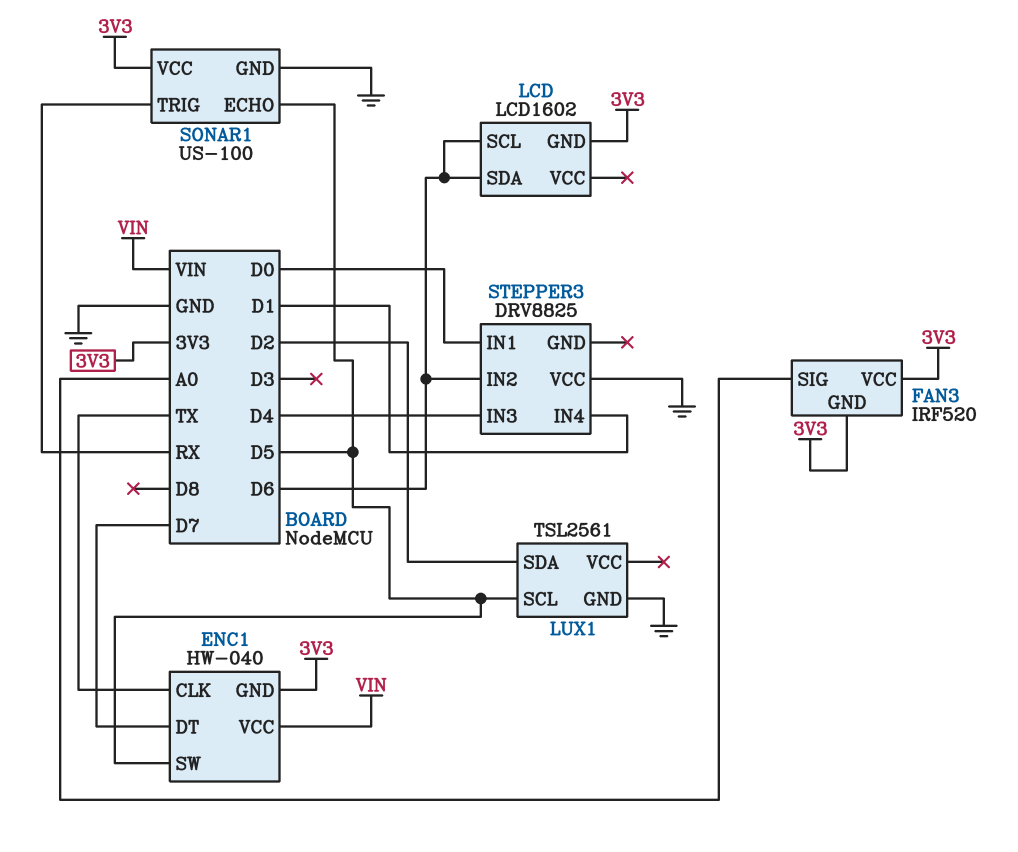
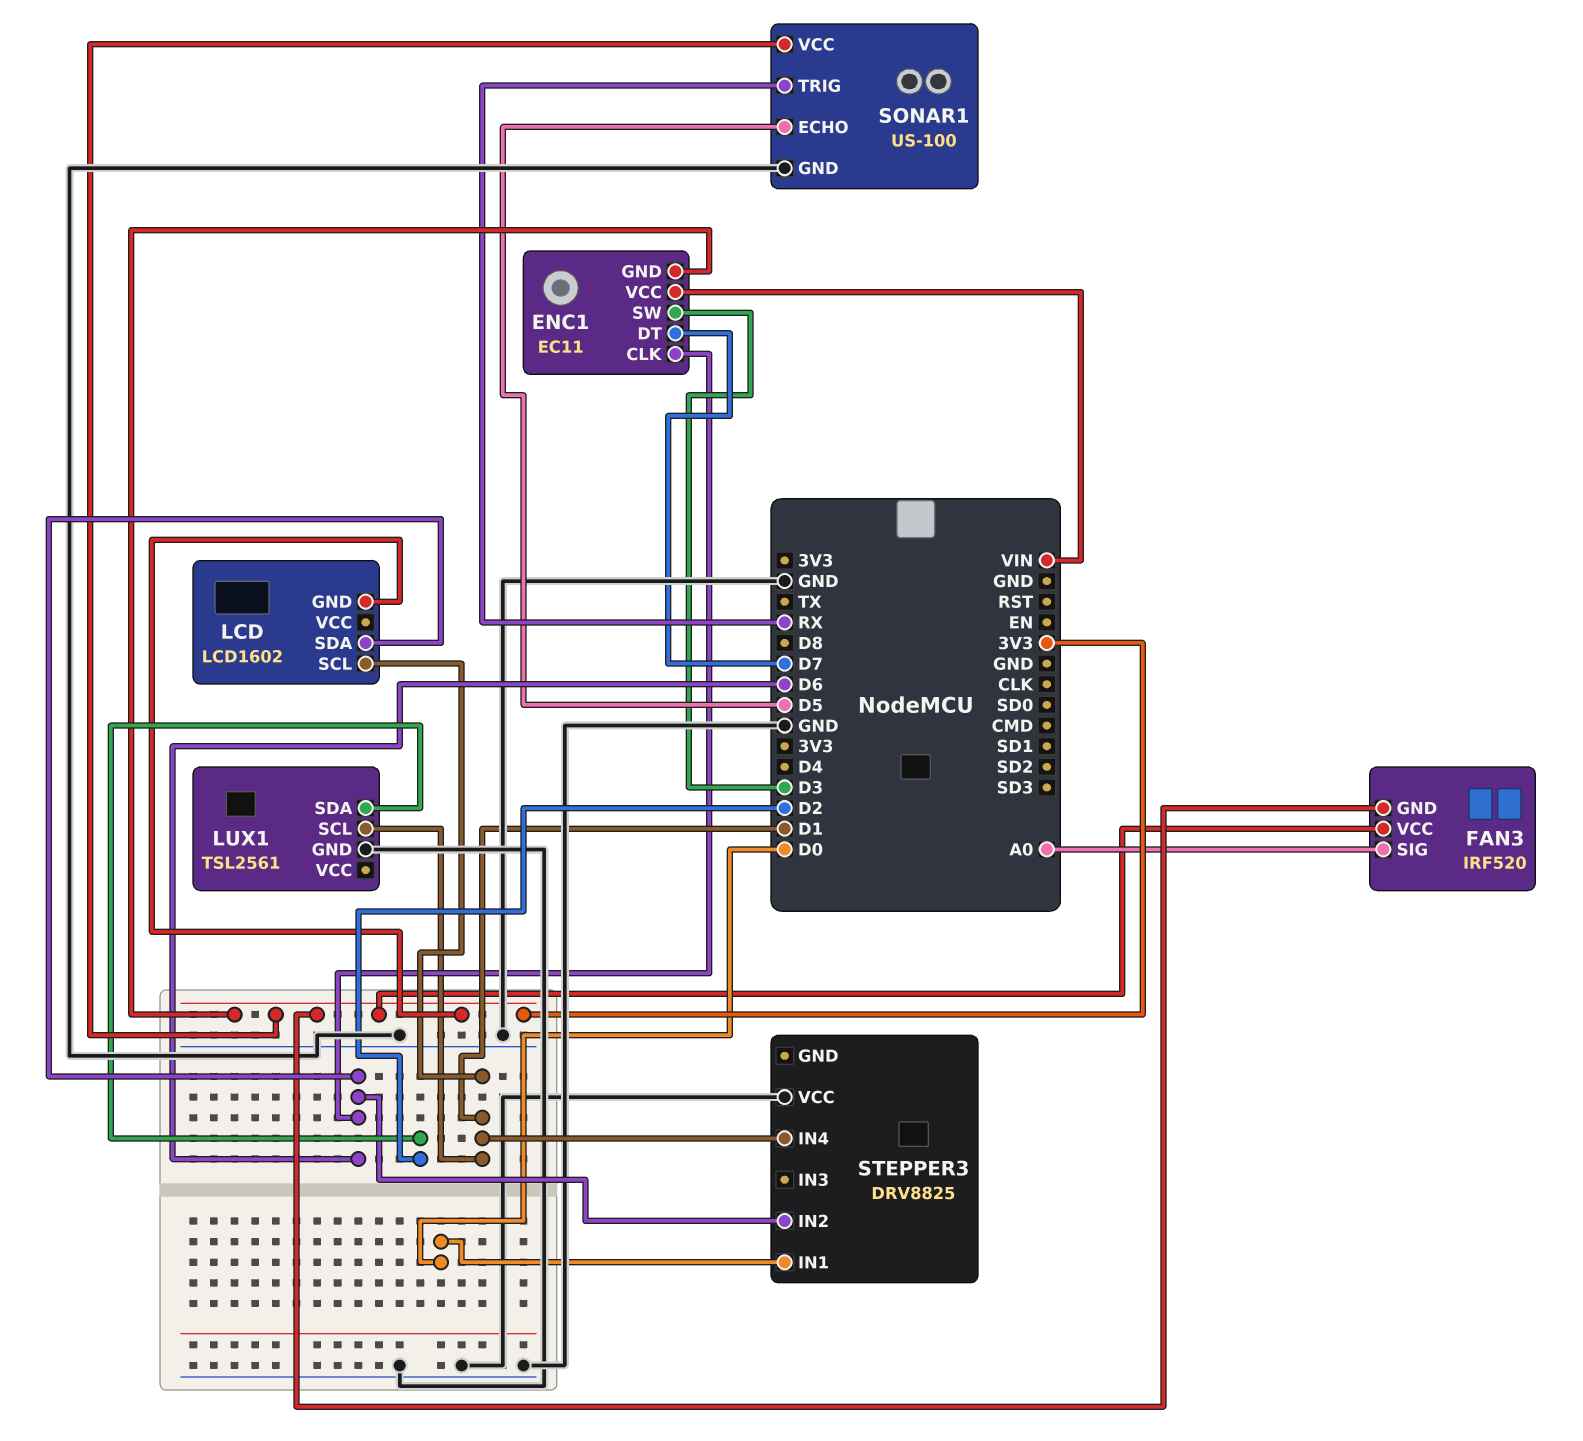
ENC1: HW-040 -> EC11
ENC1 pin CLK: TX -> D6
ENC1 pin SW: D5 -> D3
LCD pin SCL: D6 -> D1
LUX1 pin SCL: D5 -> D1
STEPPER3 pin IN3: D4 -> none

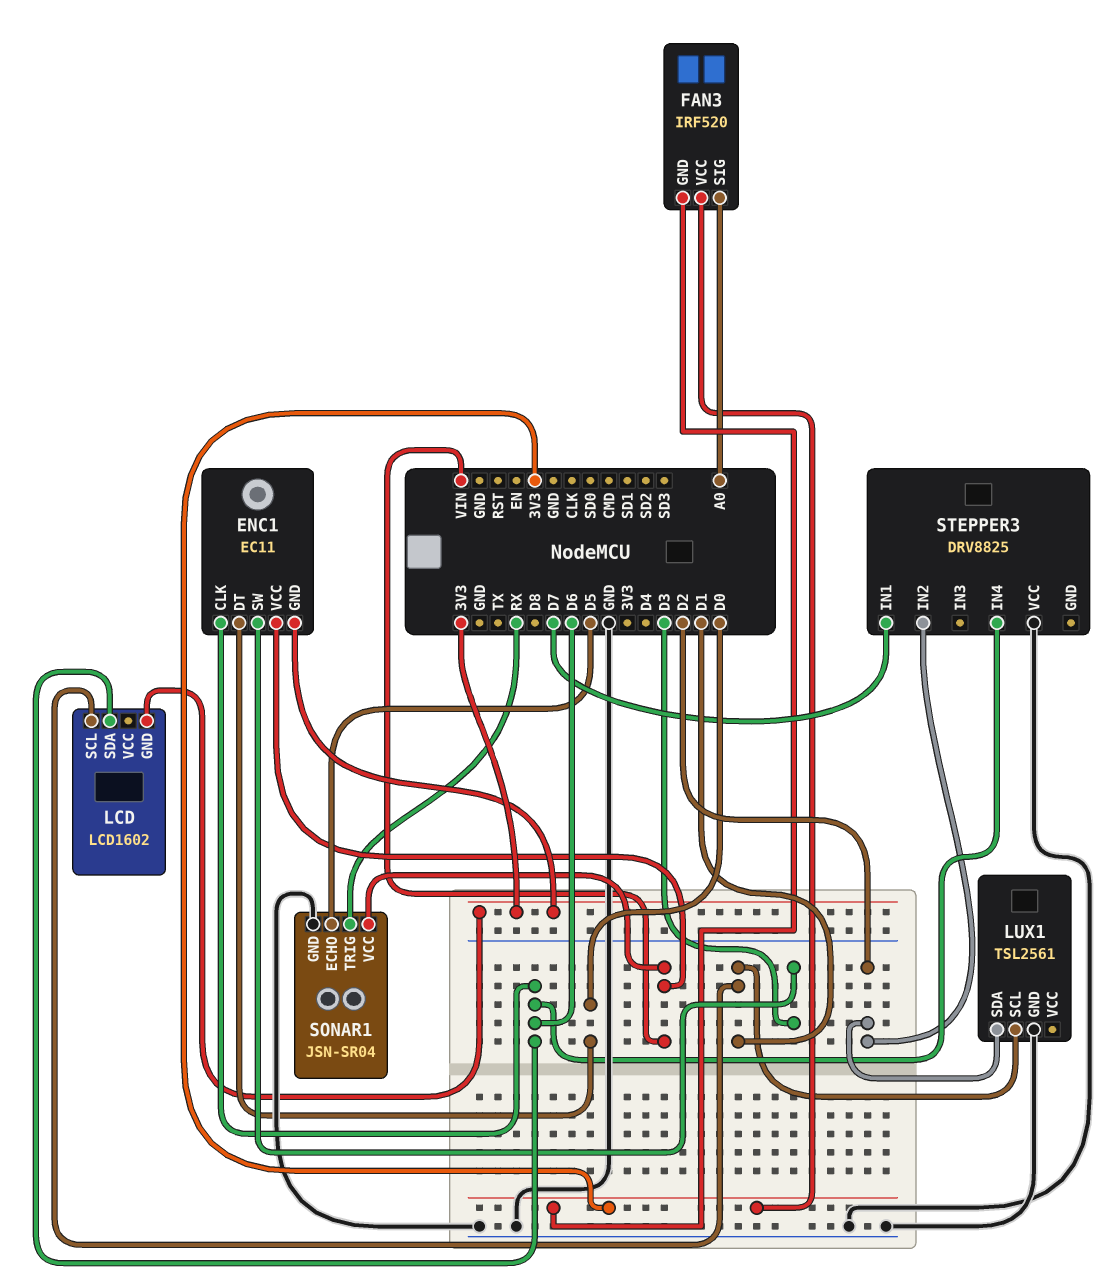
ENC1 pin DT: D7 -> D0
SONAR1: US-100 -> JSN-SR04
SONAR1 pin VCC: 3V3 -> VIN
STEPPER3 pin IN1: D0 -> D7
STEPPER3 pin IN2: D6 -> D2
STEPPER3 pin IN4: D1 -> D6

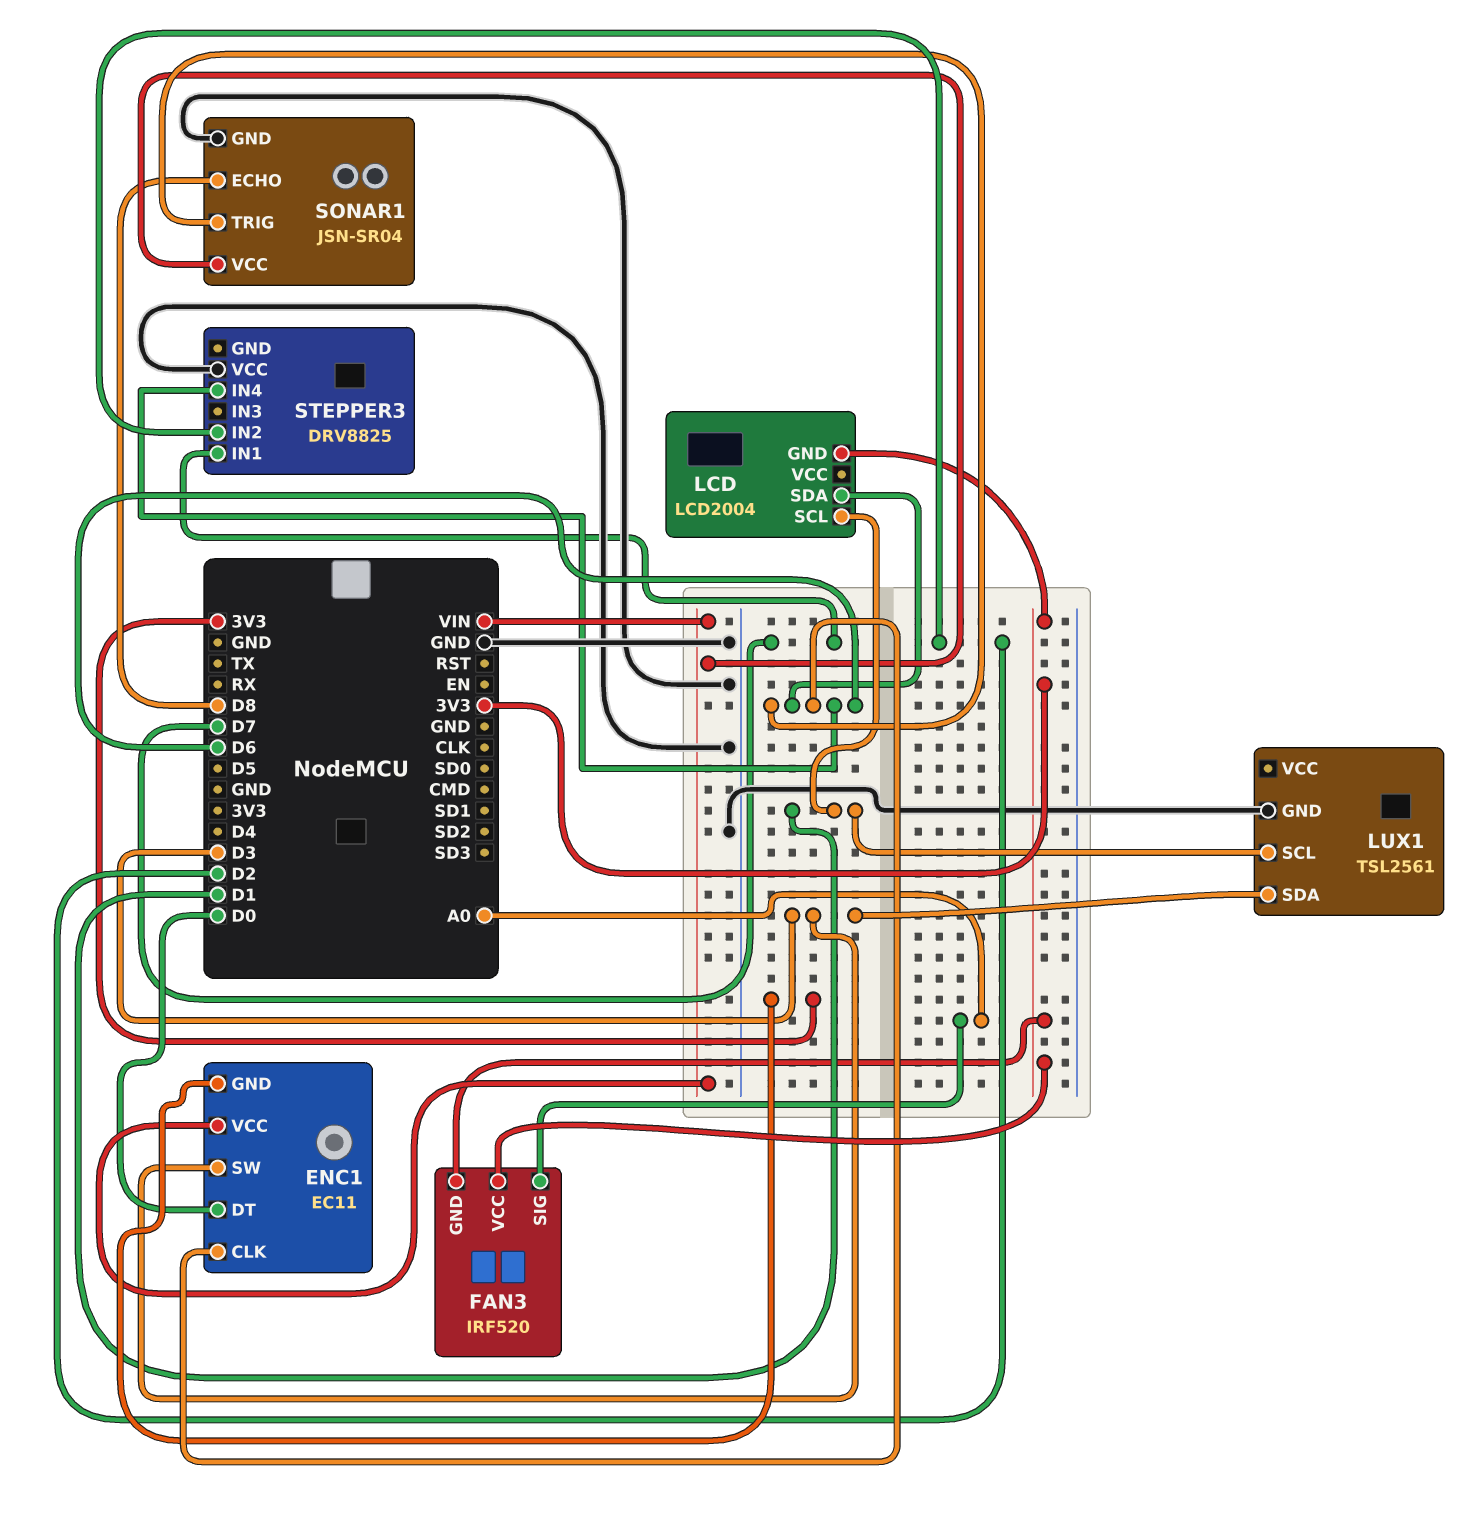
LCD: LCD1602 -> LCD2004
LUX1 pin SDA: D2 -> D3
SONAR1 pin ECHO: D5 -> D8
SONAR1 pin TRIG: RX -> D6

